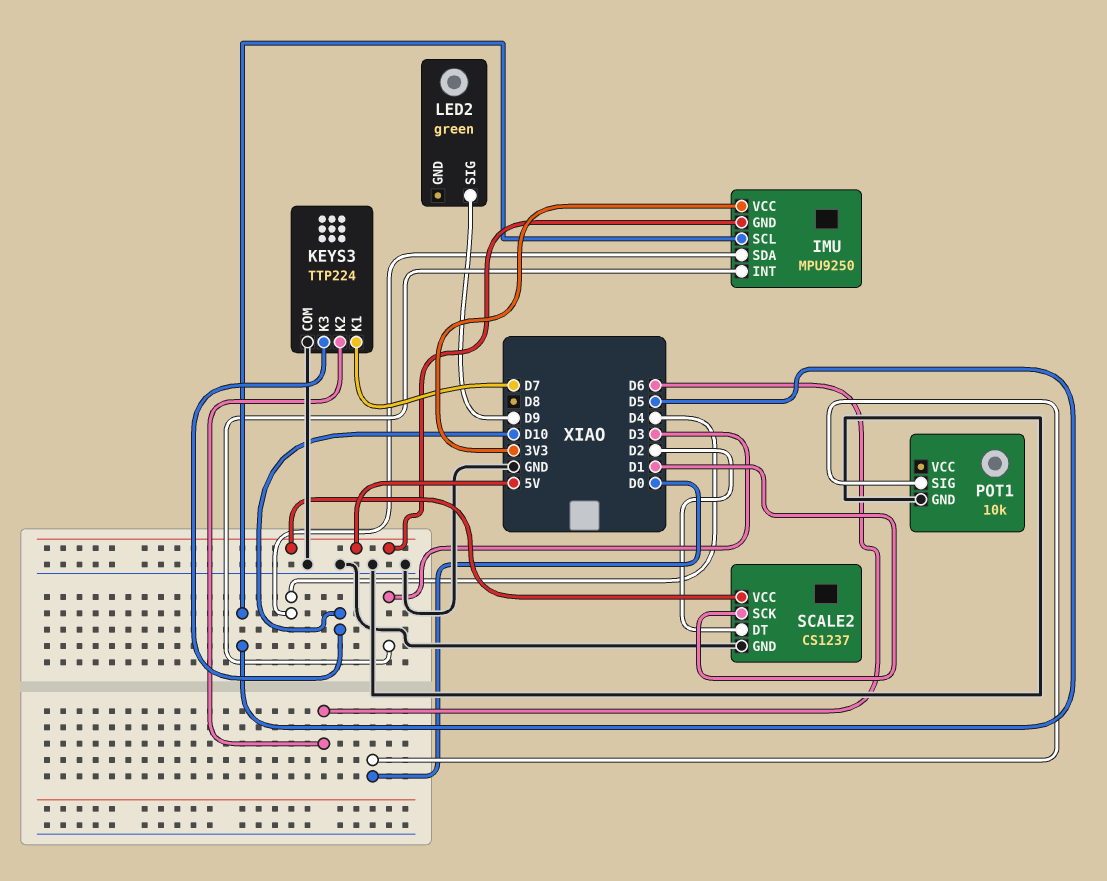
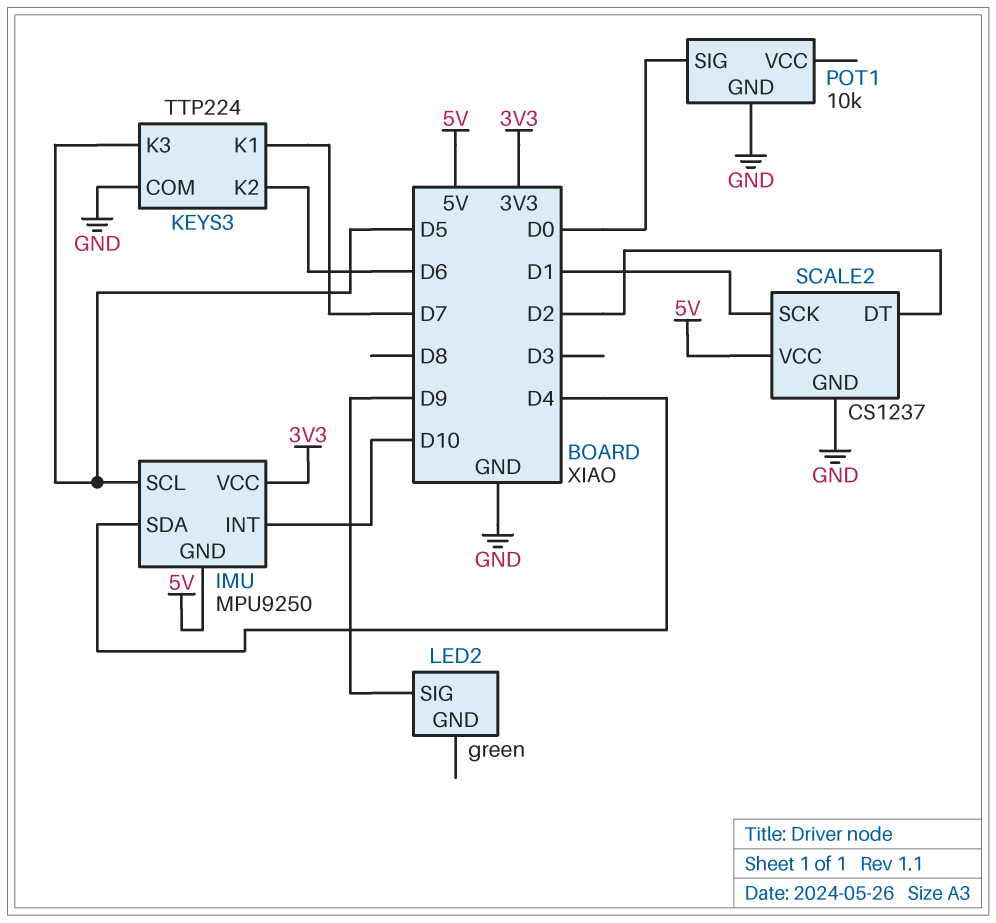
IMU pin INT: D3 -> D10
KEYS3 pin K3: D10 -> D5

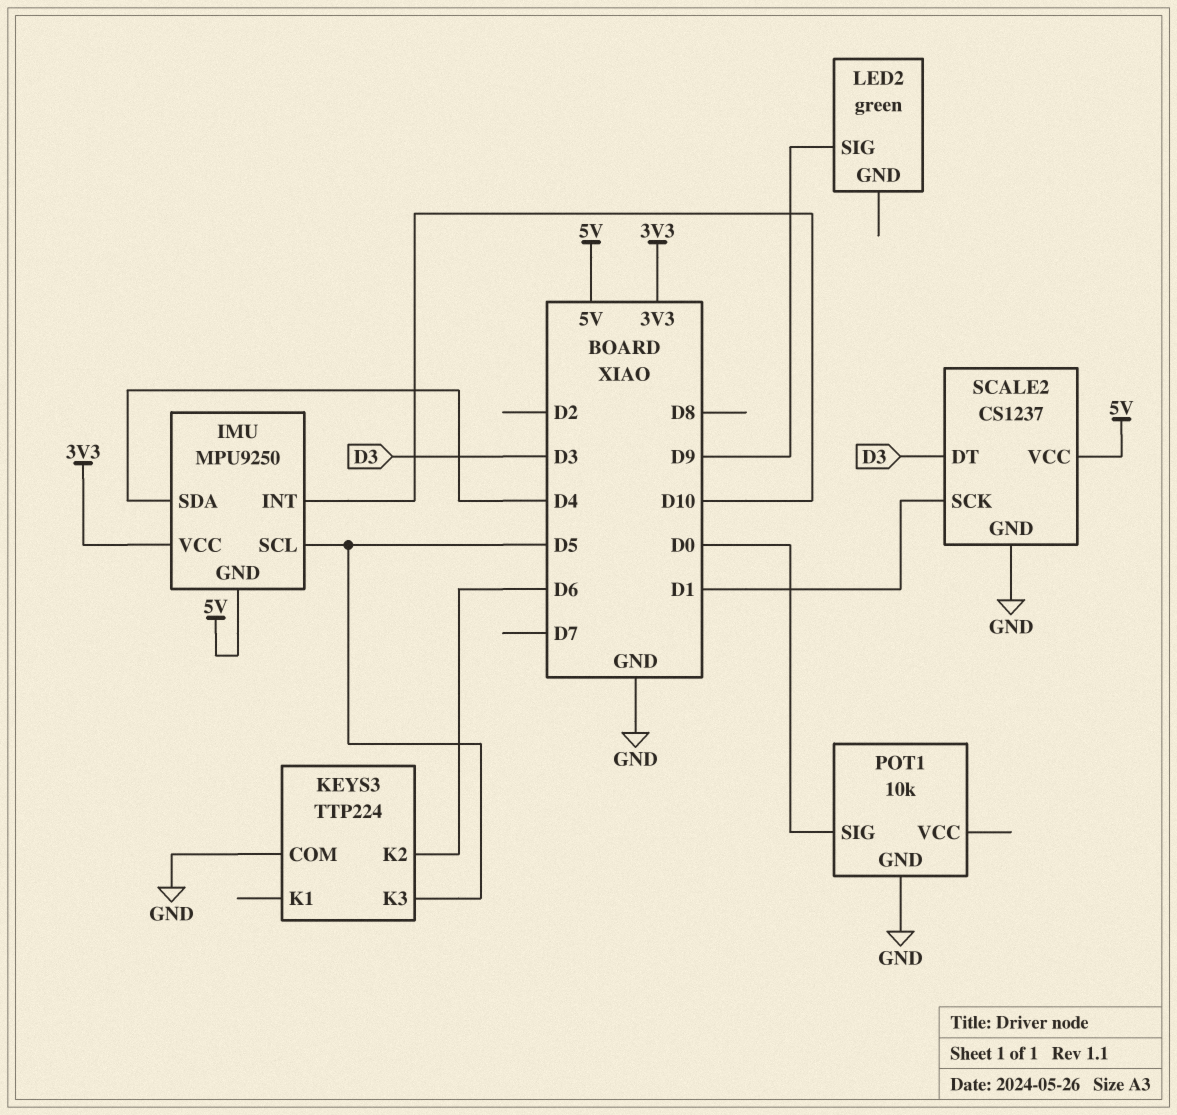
KEYS3 pin K1: D7 -> none
SCALE2 pin DT: D2 -> D3

